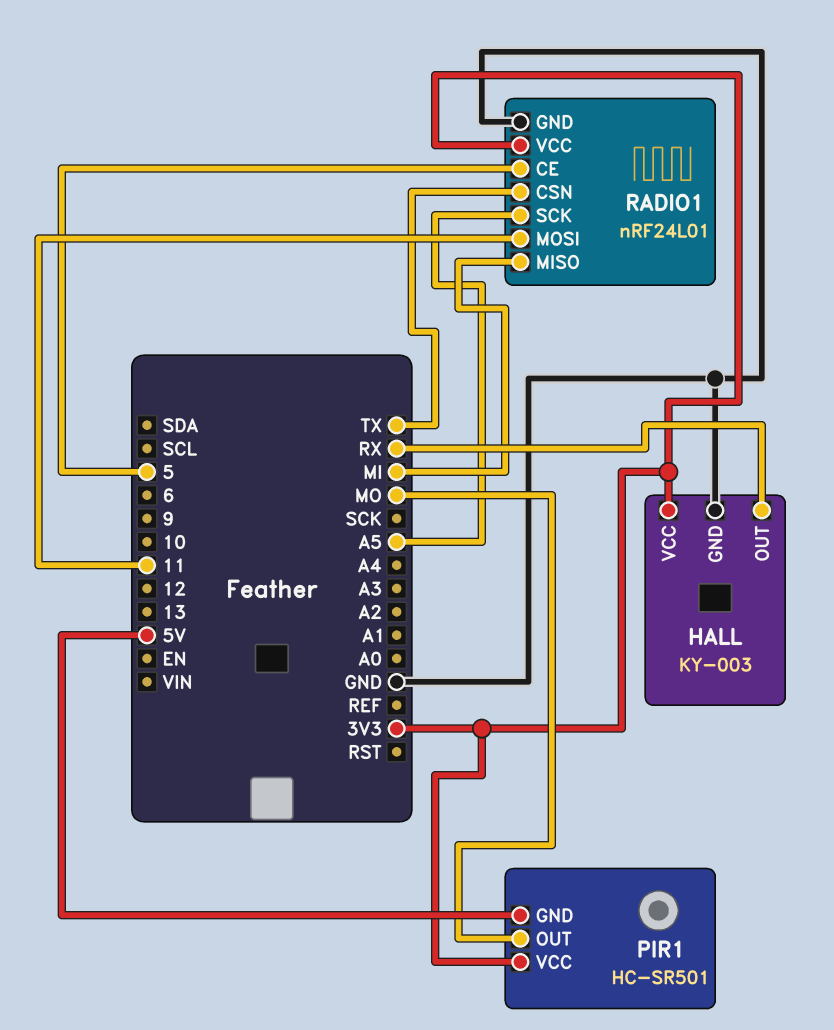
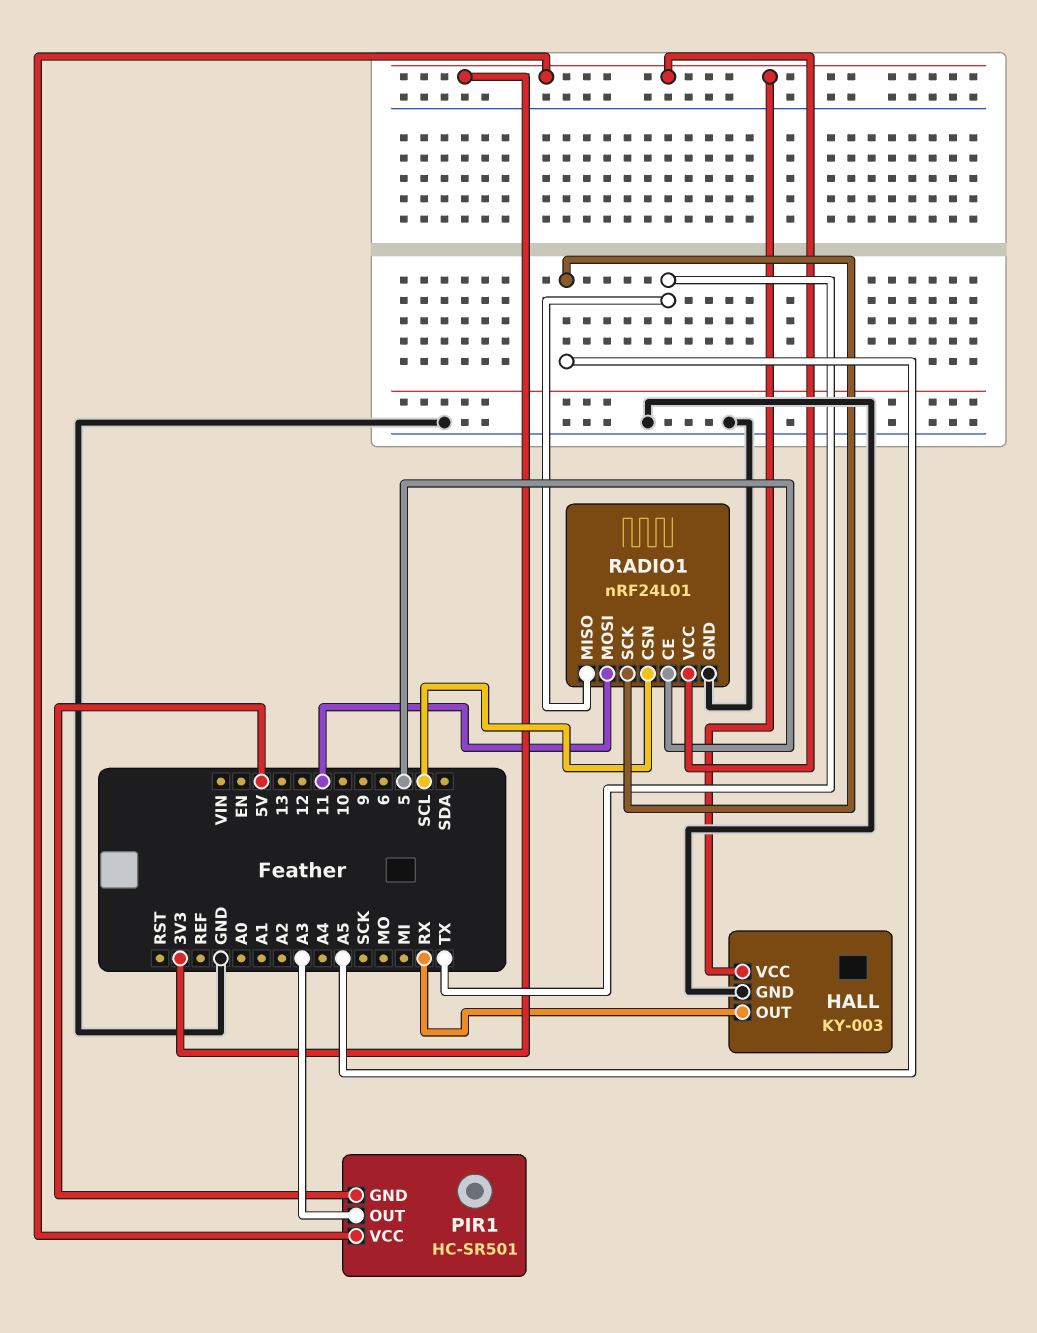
PIR1 pin OUT: MO -> A3
RADIO1 pin CSN: TX -> SCL
RADIO1 pin MISO: MI -> TX

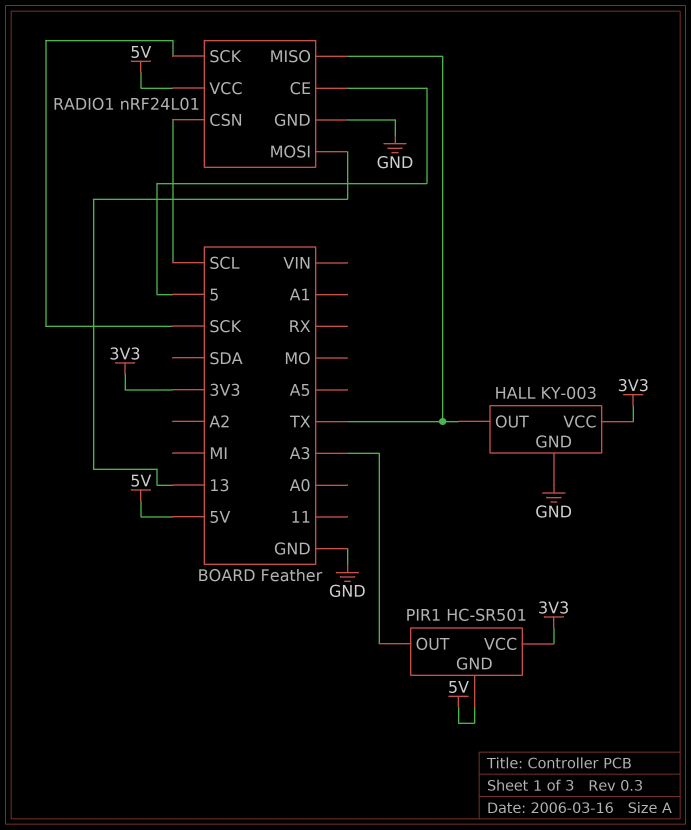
HALL pin OUT: RX -> TX
RADIO1 pin MOSI: 11 -> 13
RADIO1 pin SCK: A5 -> SCK
RADIO1 pin VCC: 3V3 -> 5V

